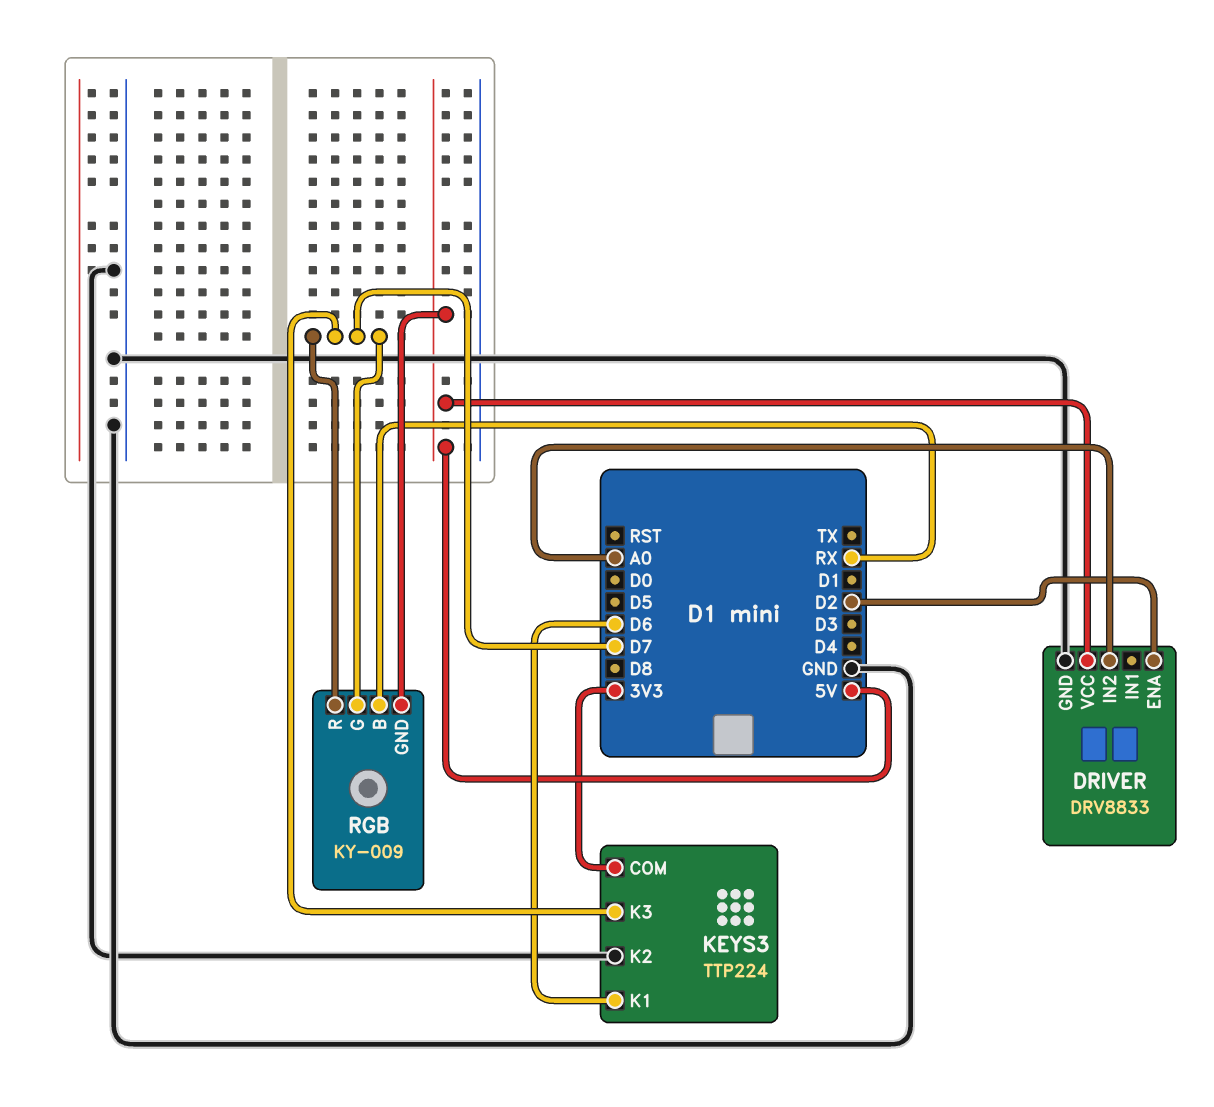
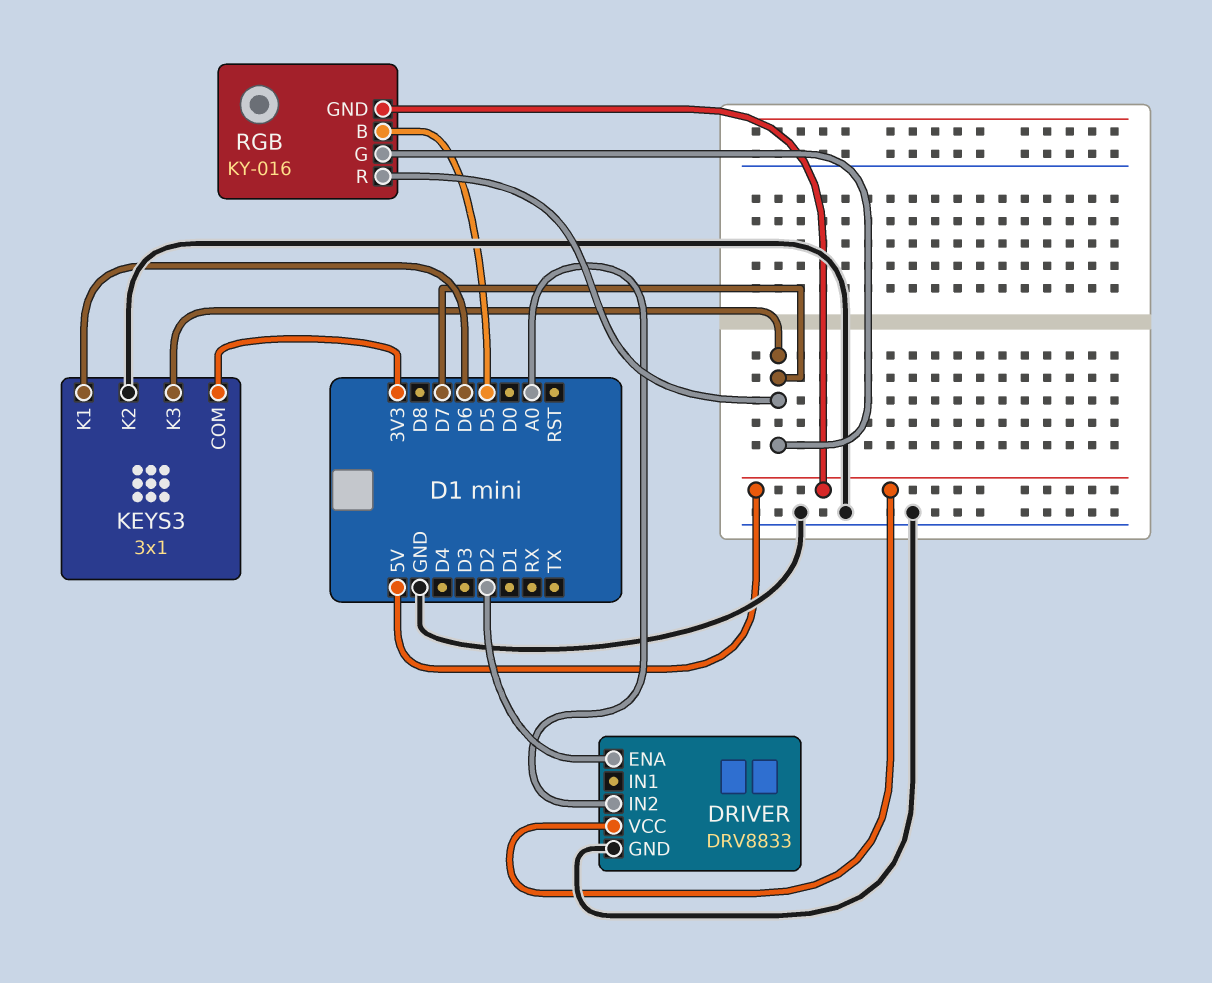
KEYS3: TTP224 -> 3x1
RGB: KY-009 -> KY-016
RGB pin B: RX -> D5

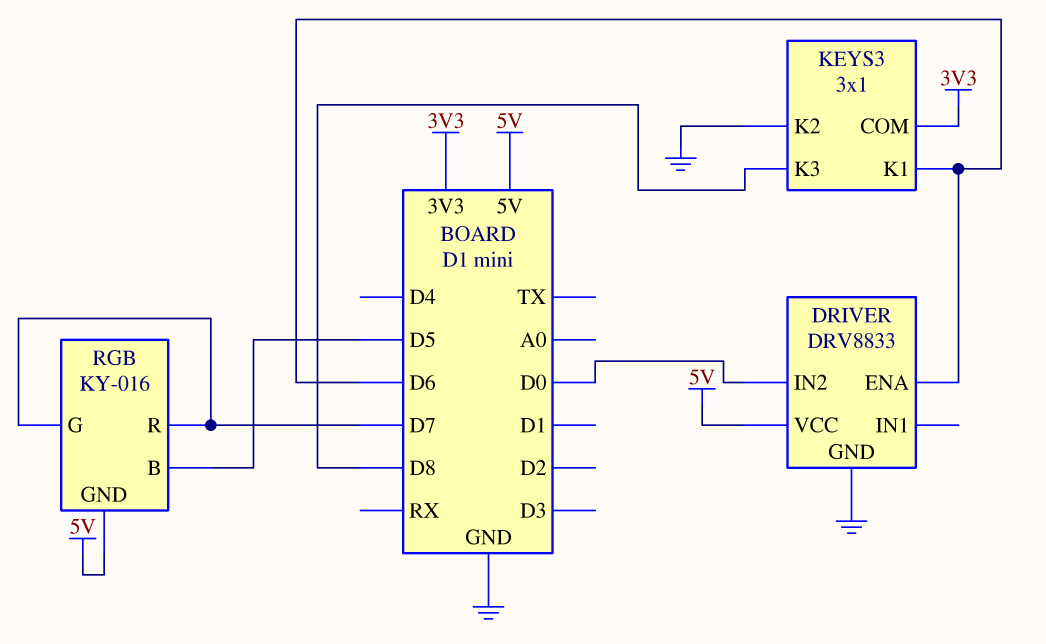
DRIVER pin ENA: D2 -> D6
DRIVER pin IN2: A0 -> D0
KEYS3 pin K3: D7 -> D8

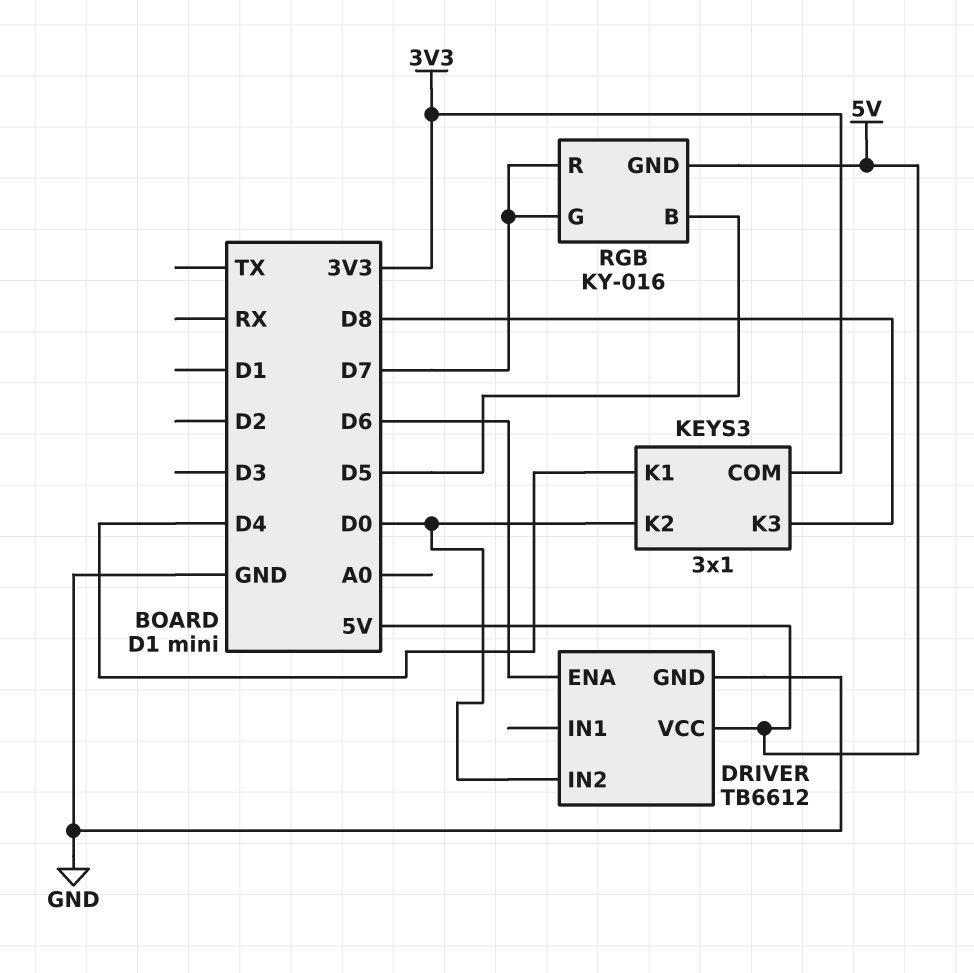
DRIVER: DRV8833 -> TB6612
KEYS3 pin K1: D6 -> D4
KEYS3 pin K2: GND -> D0

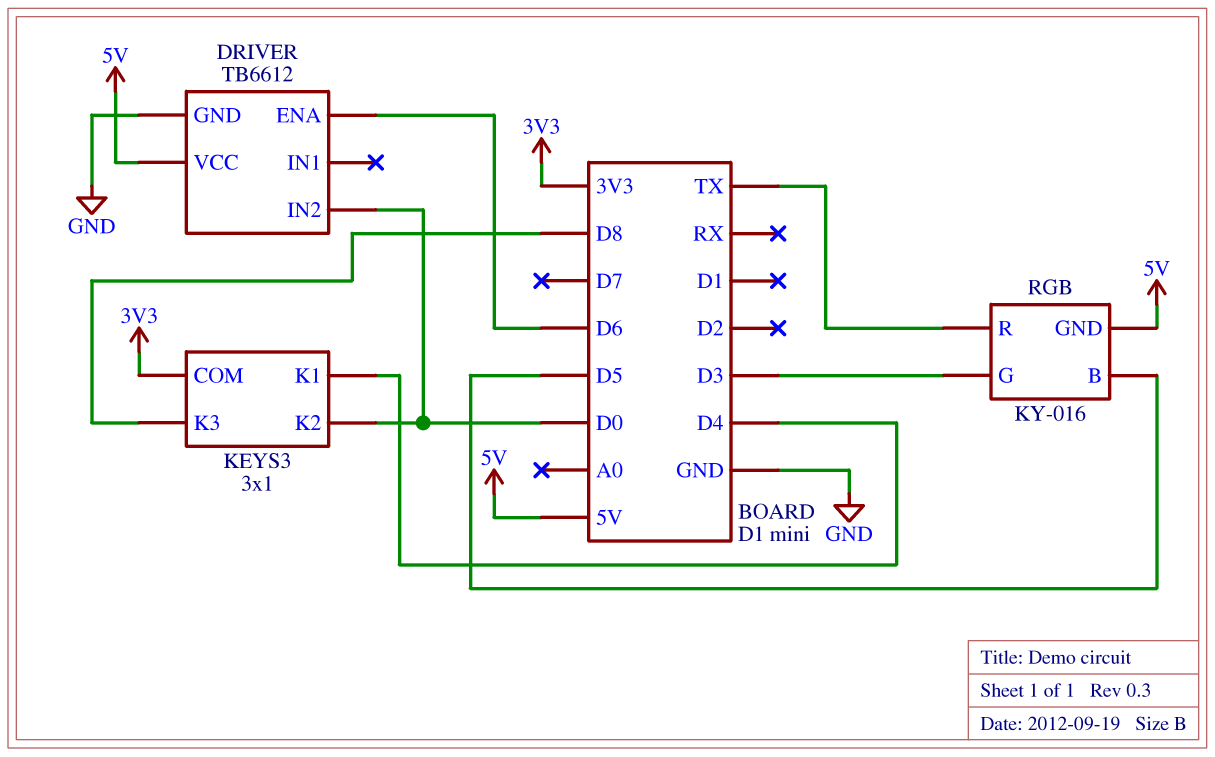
RGB pin G: D7 -> D3
RGB pin R: D7 -> TX

